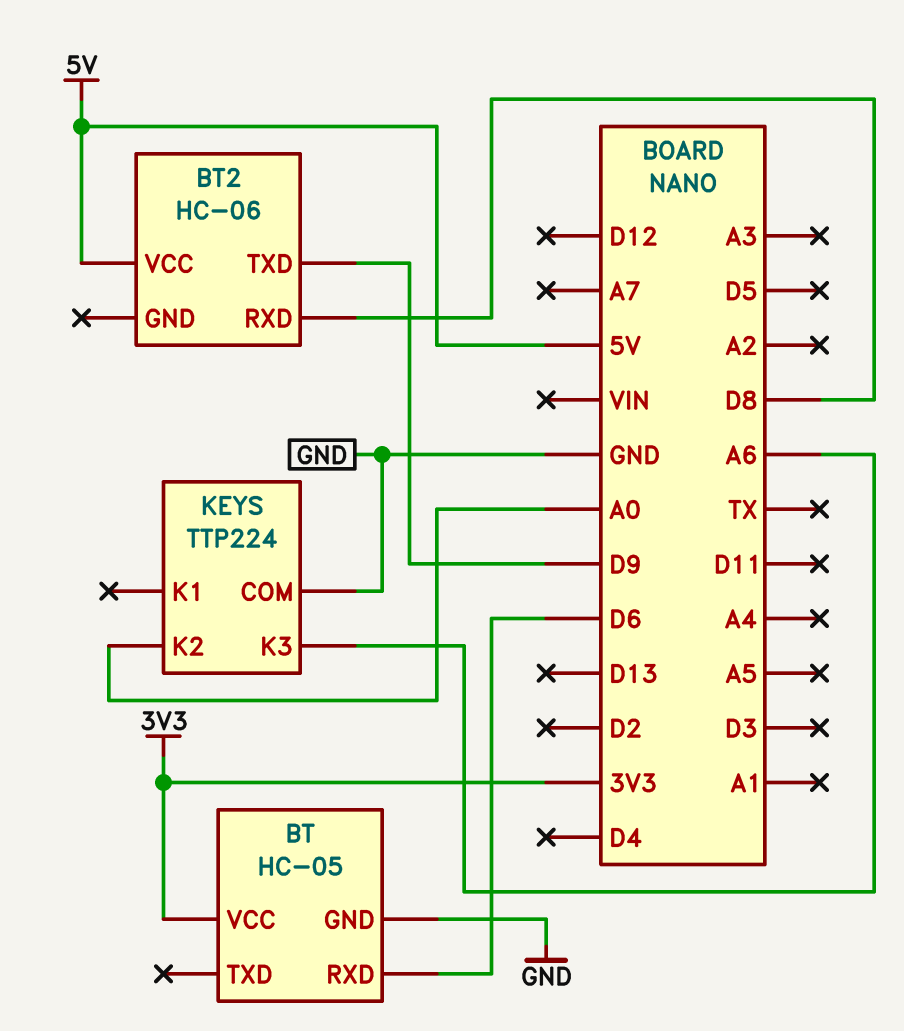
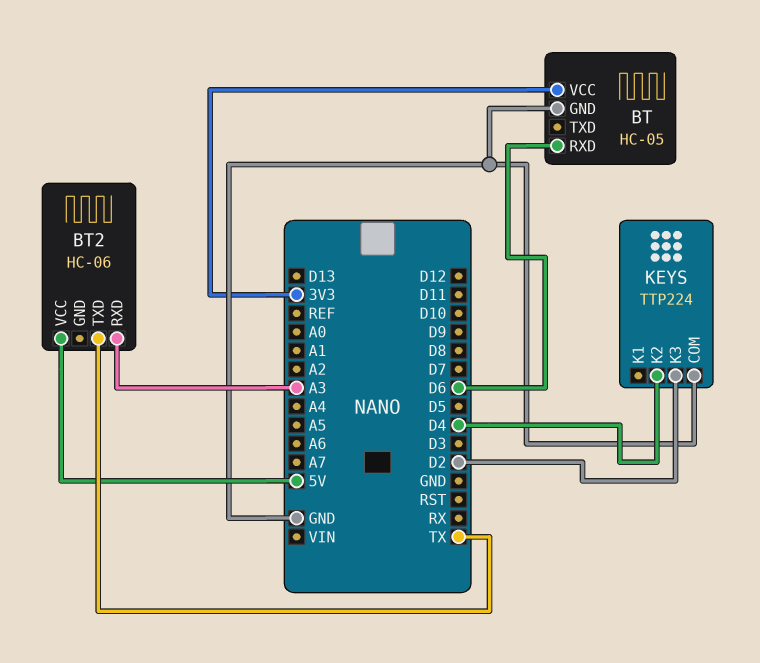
BT2 pin RXD: D8 -> A3
BT2 pin TXD: D9 -> TX
KEYS pin K2: A0 -> D4
KEYS pin K3: A6 -> D2

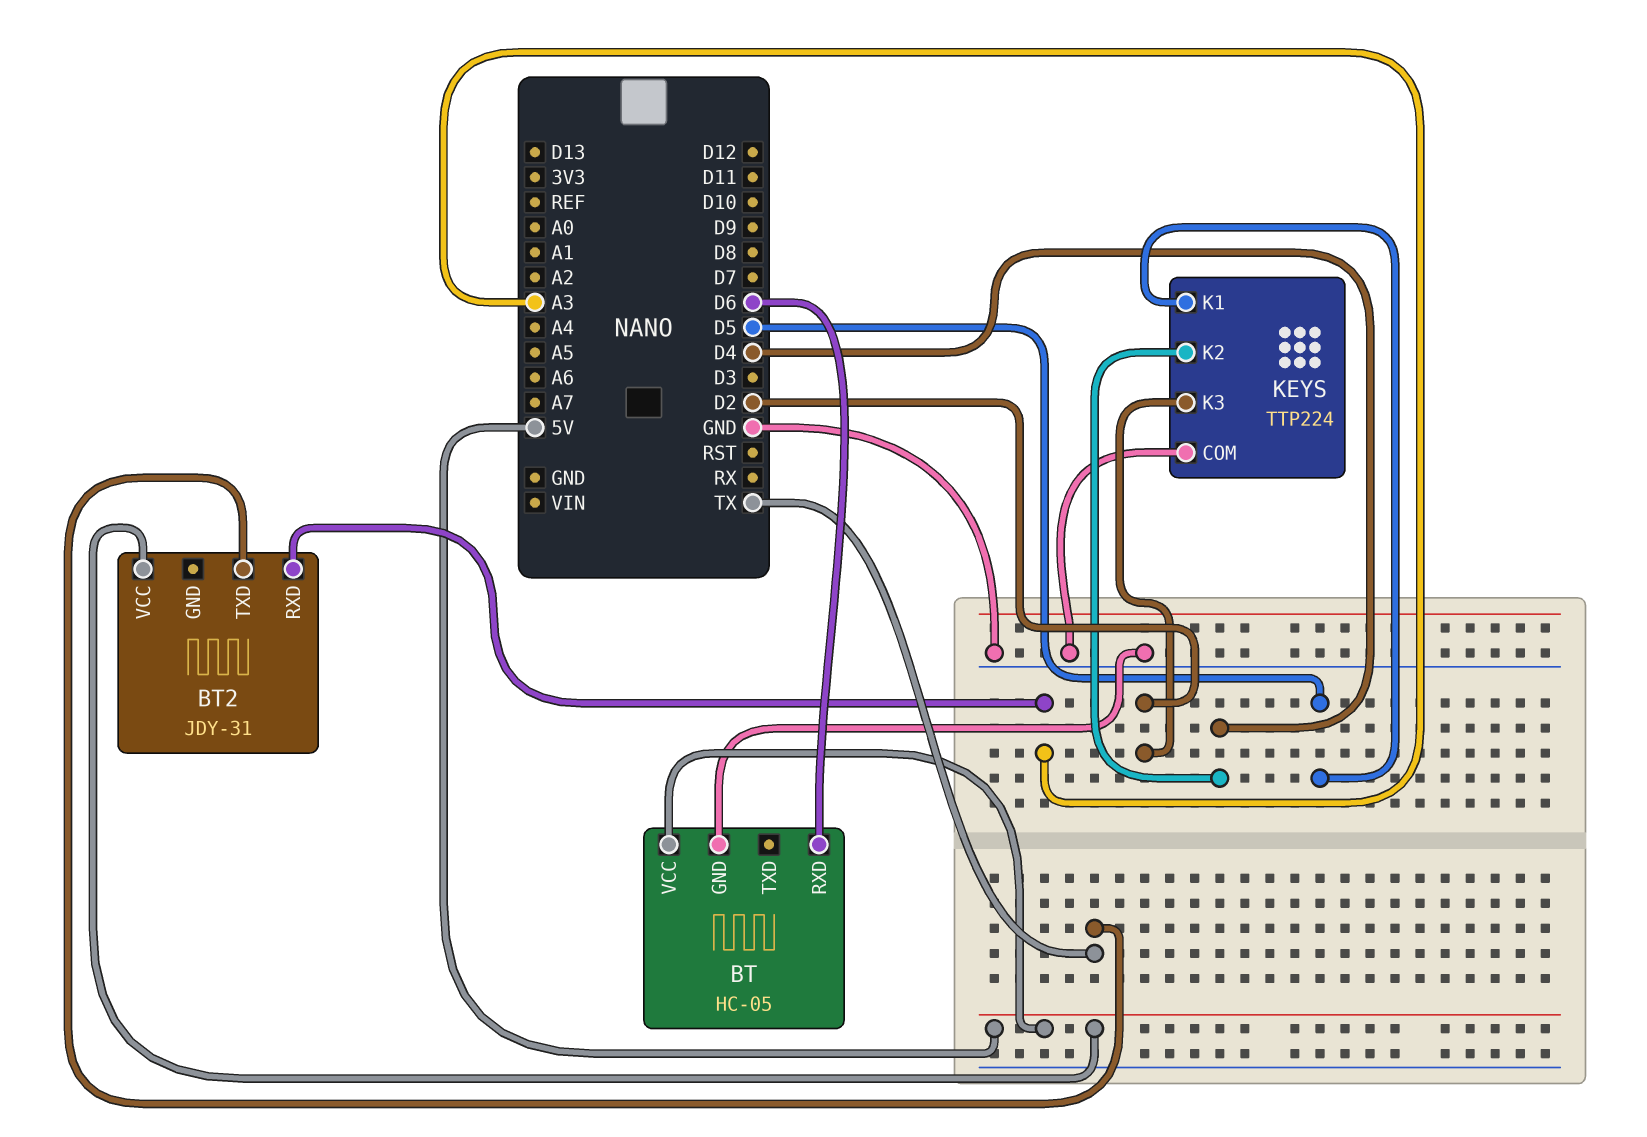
BT pin VCC: 3V3 -> 5V
BT2: HC-06 -> JDY-31
KEYS pin K1: none -> D5

